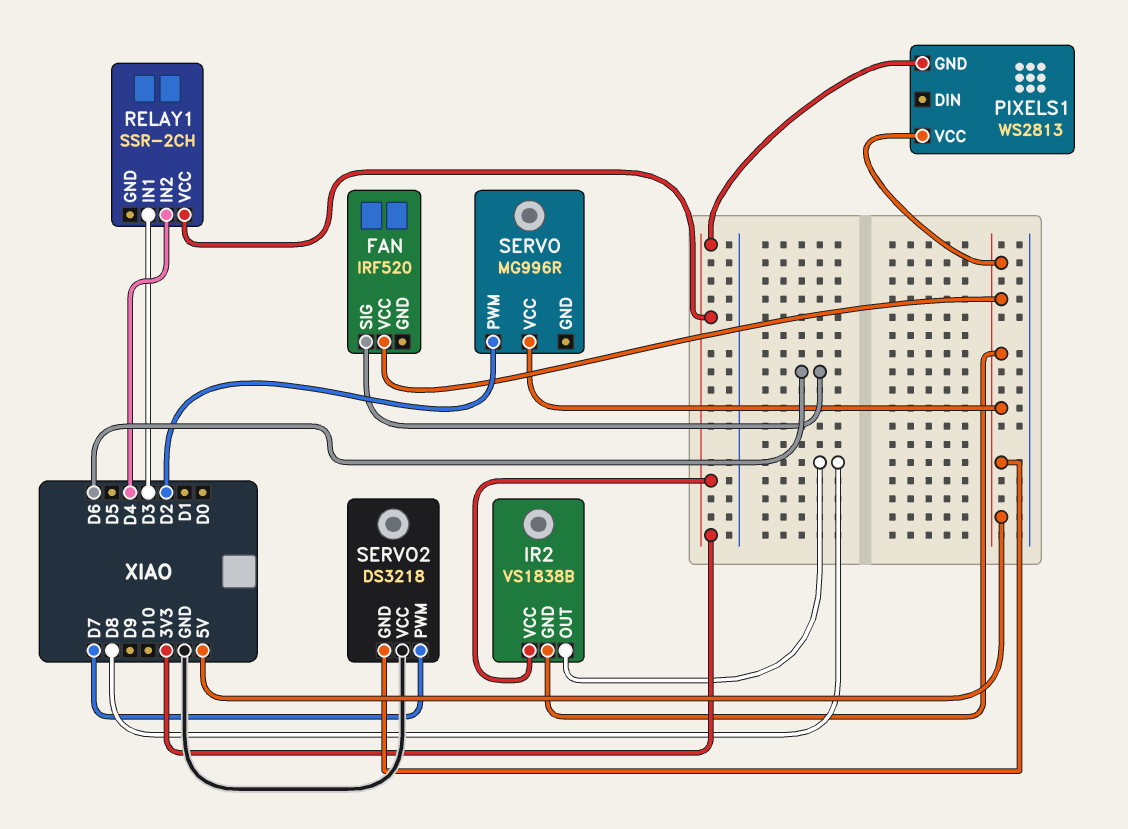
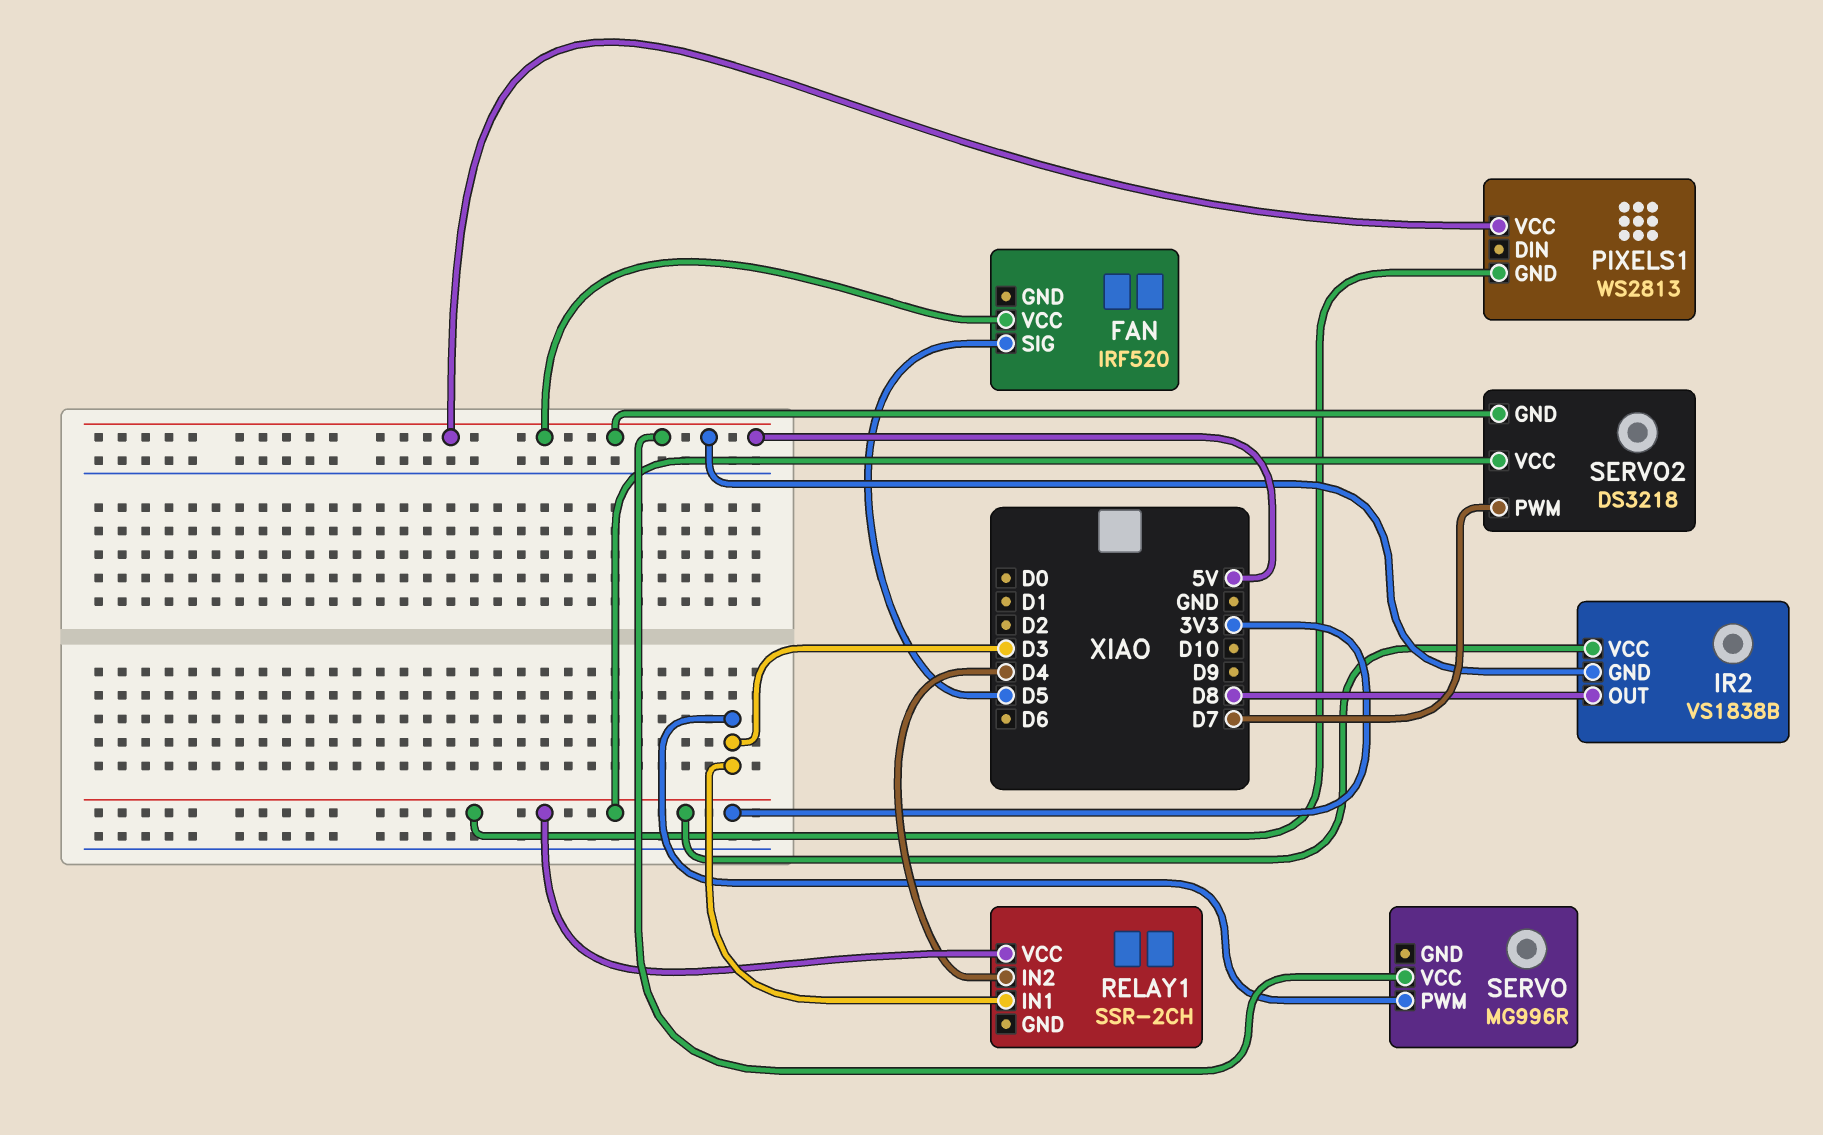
FAN pin SIG: D6 -> D5
SERVO pin PWM: D2 -> D3
SERVO2 pin VCC: GND -> 3V3

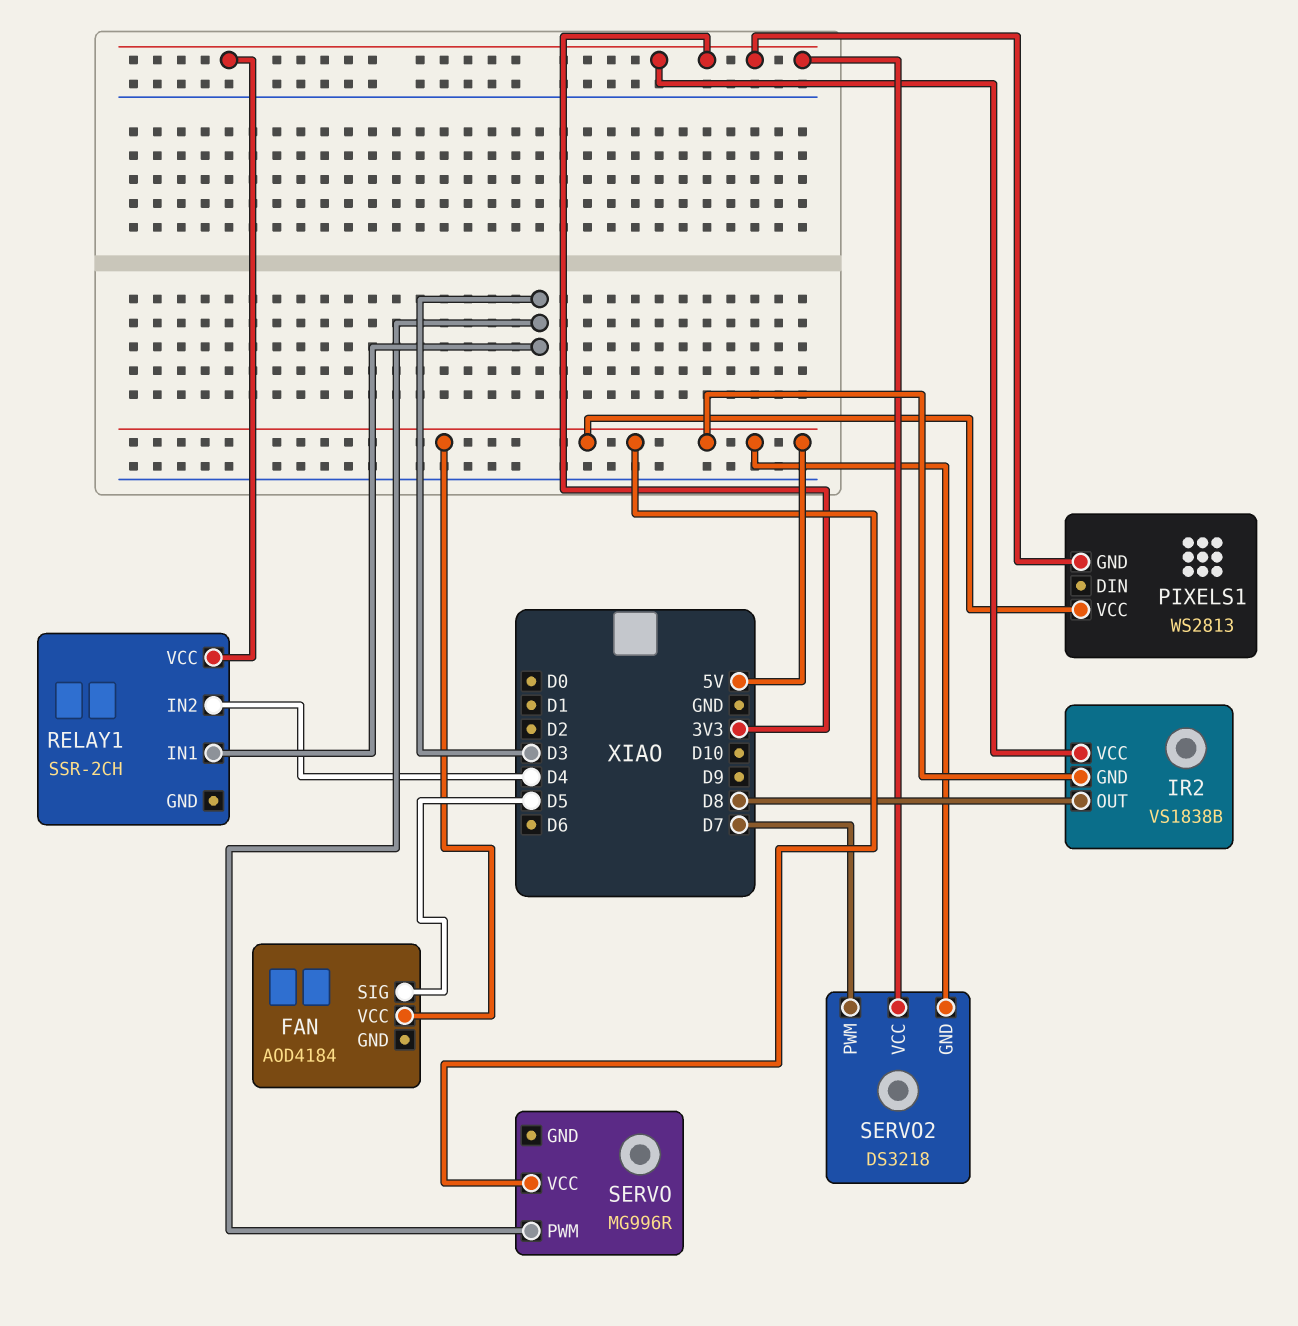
FAN: IRF520 -> AOD4184

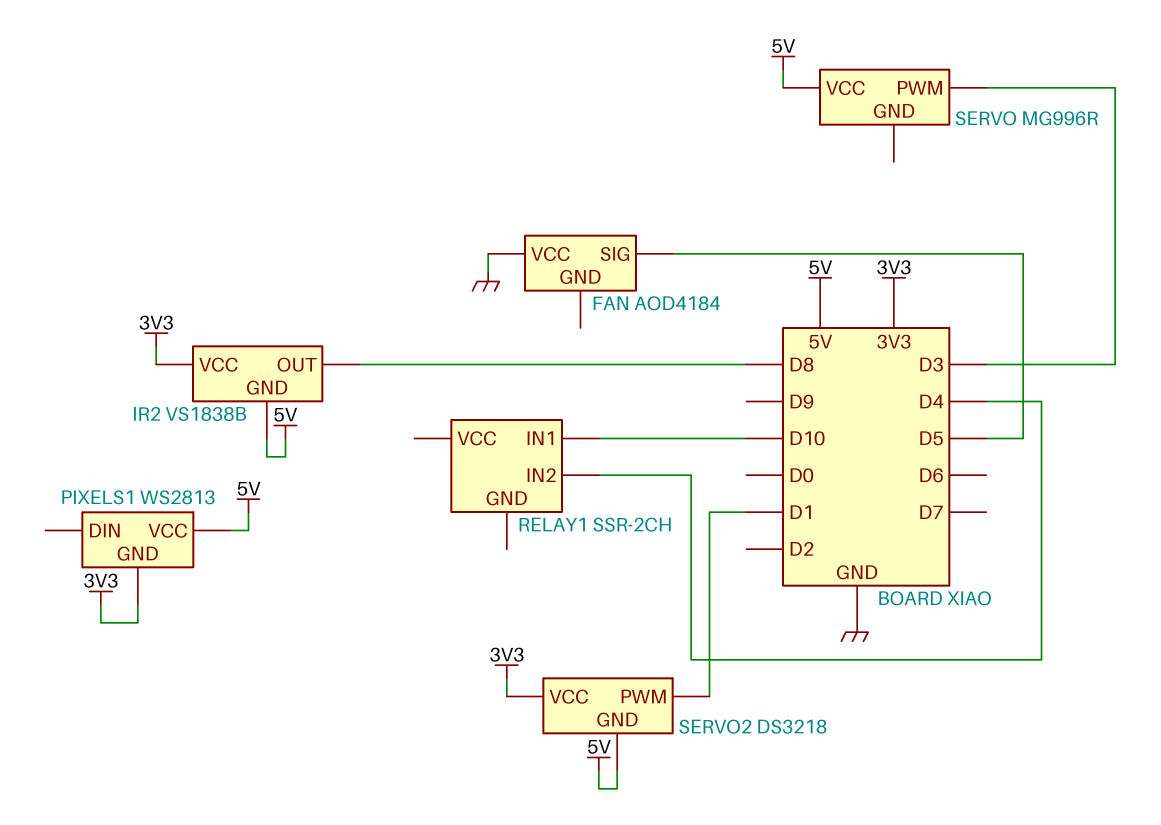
FAN pin VCC: 5V -> GND
RELAY1 pin IN1: D3 -> D10
RELAY1 pin VCC: 3V3 -> none
SERVO2 pin PWM: D7 -> D1

